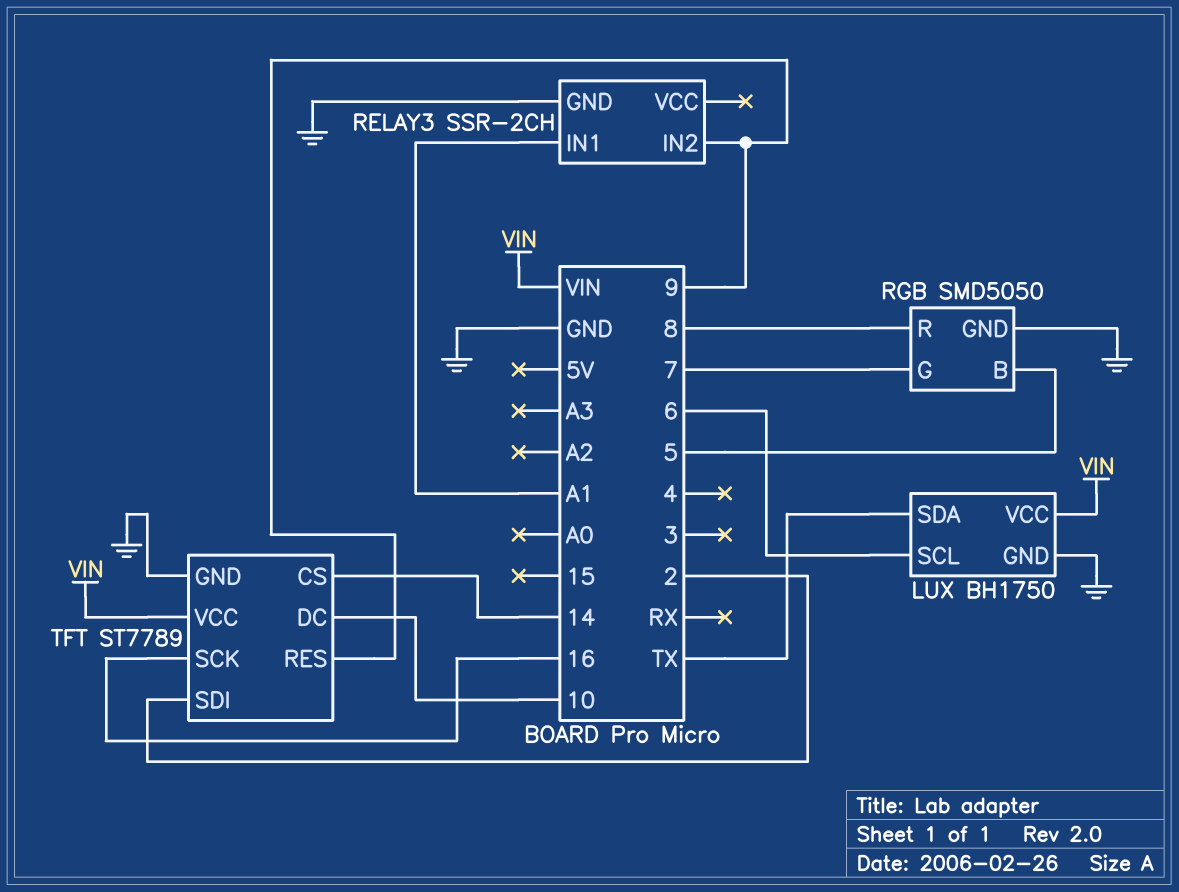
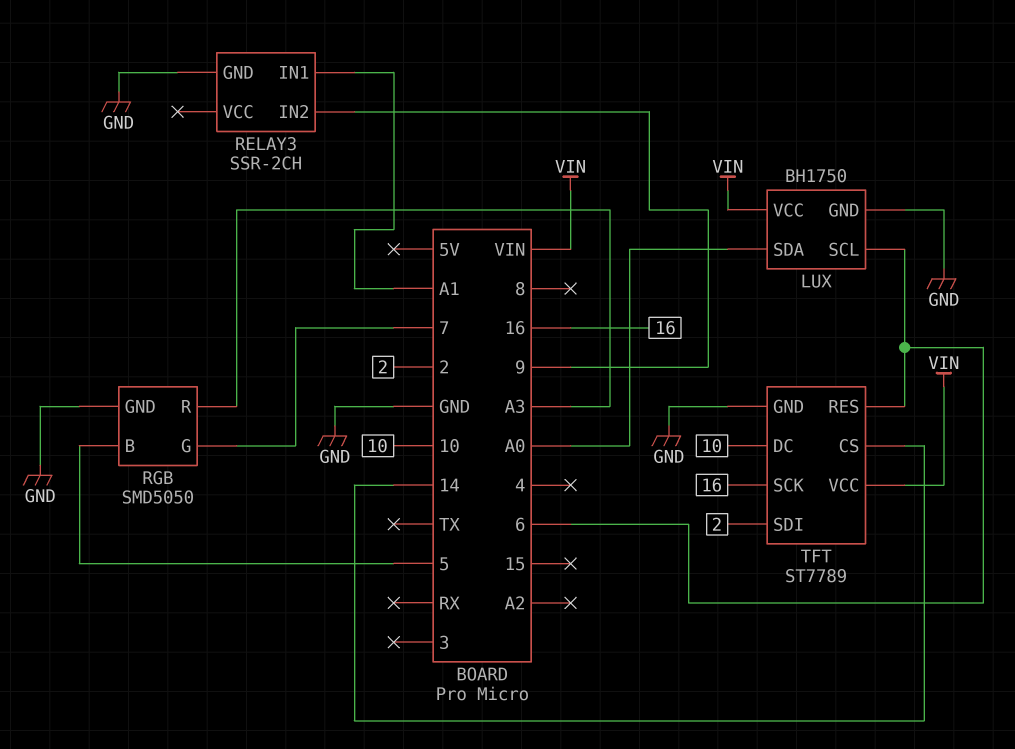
LUX pin SDA: TX -> A0
RGB pin R: 8 -> A3
TFT pin RES: 9 -> 6

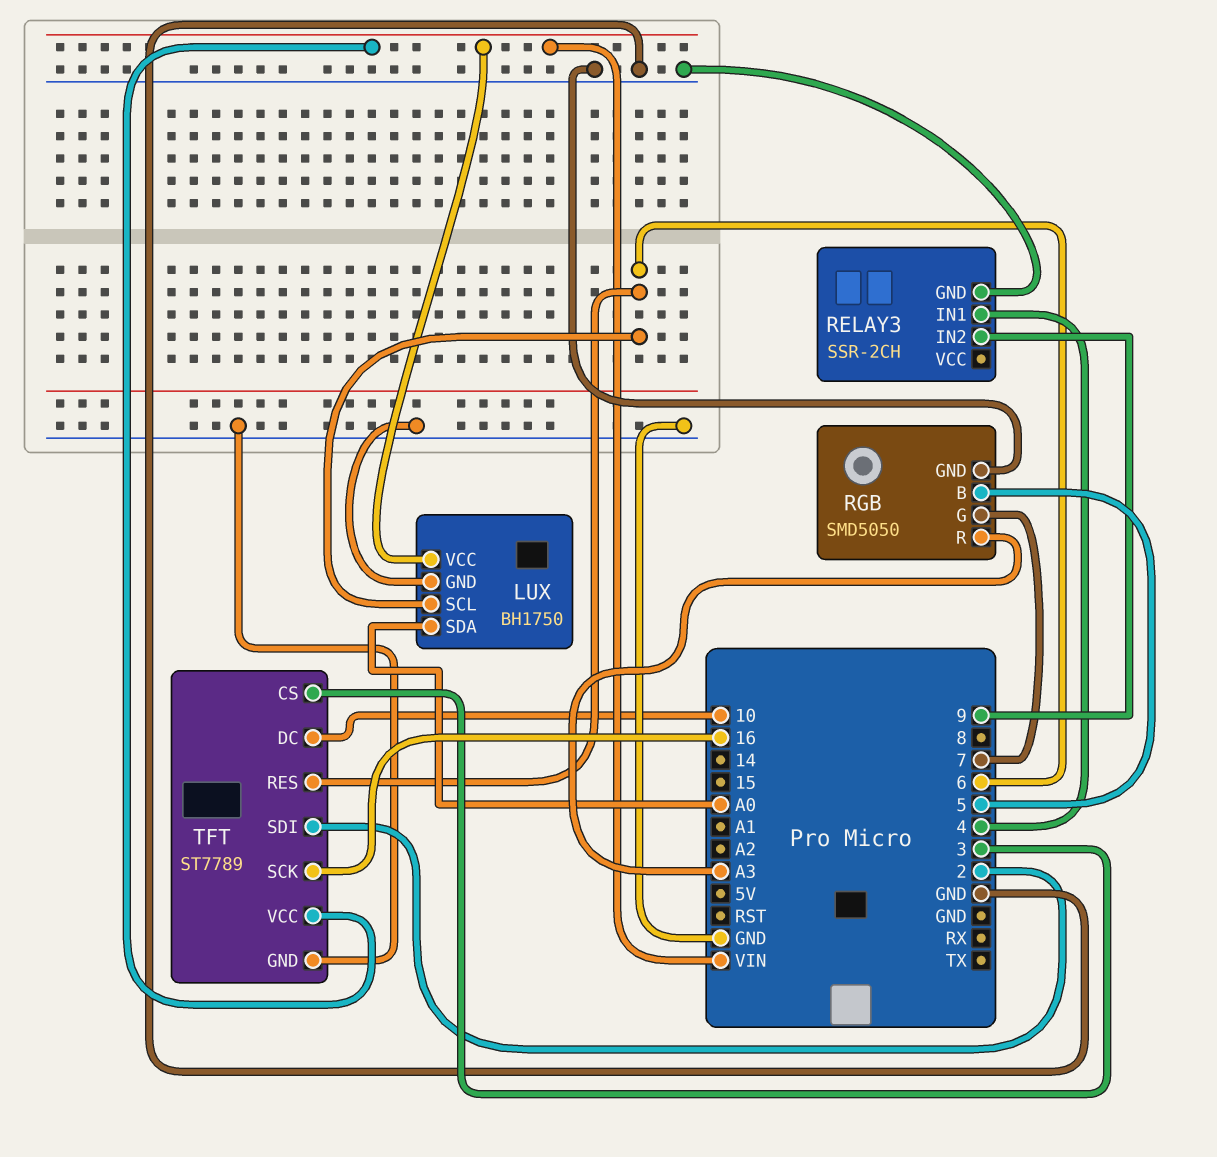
RELAY3 pin IN1: A1 -> 4
TFT pin CS: 14 -> 3

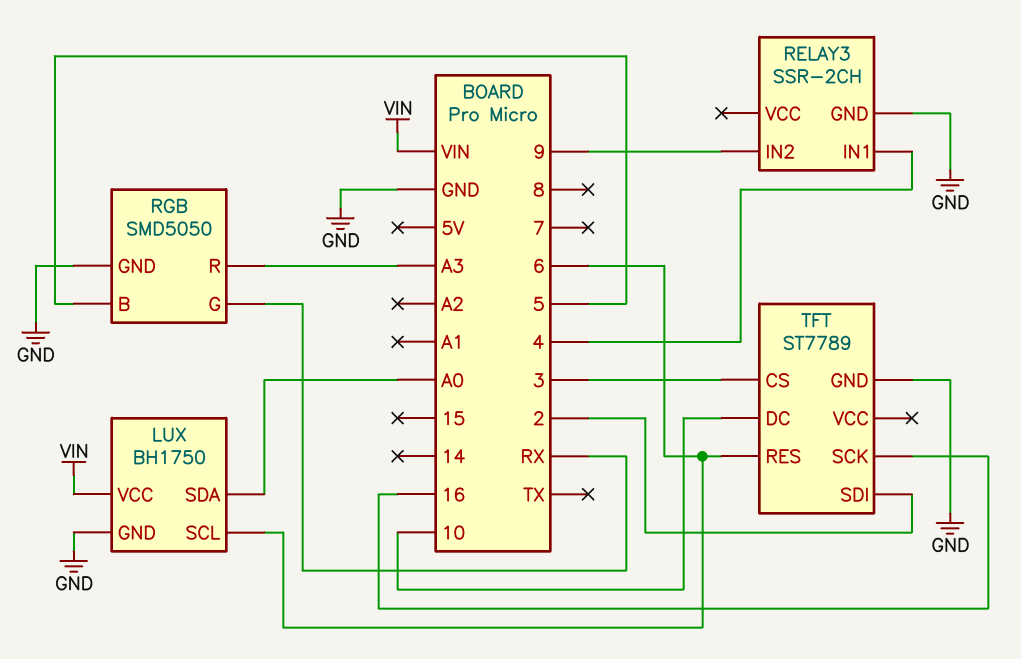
RGB pin G: 7 -> RX
TFT pin VCC: VIN -> none

